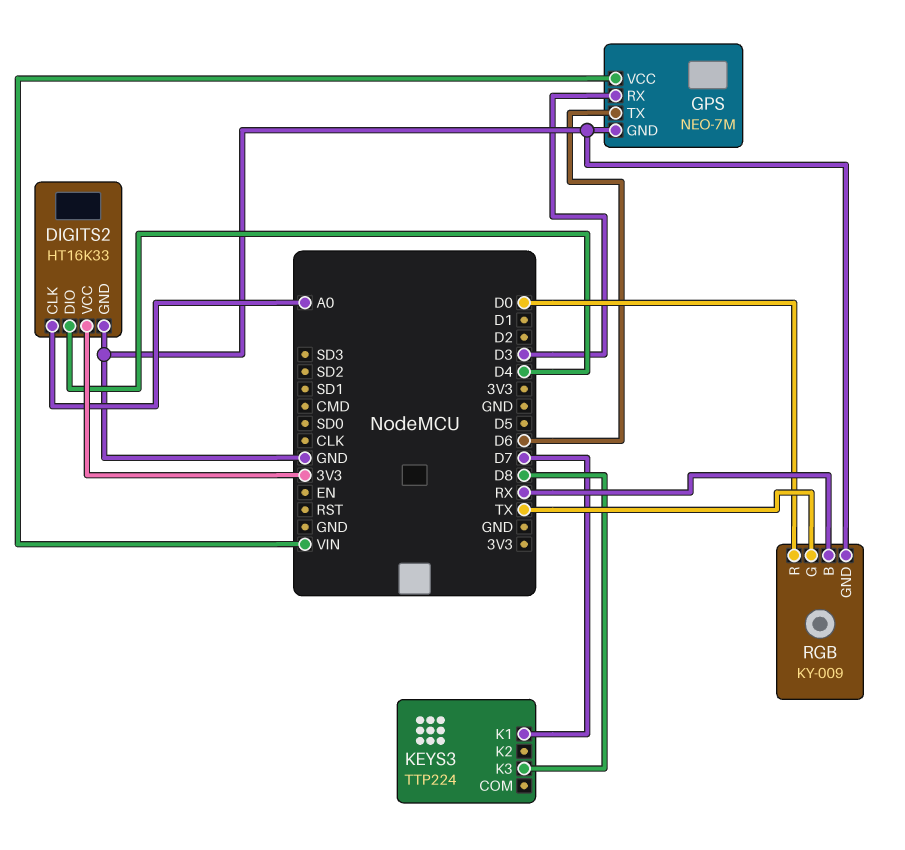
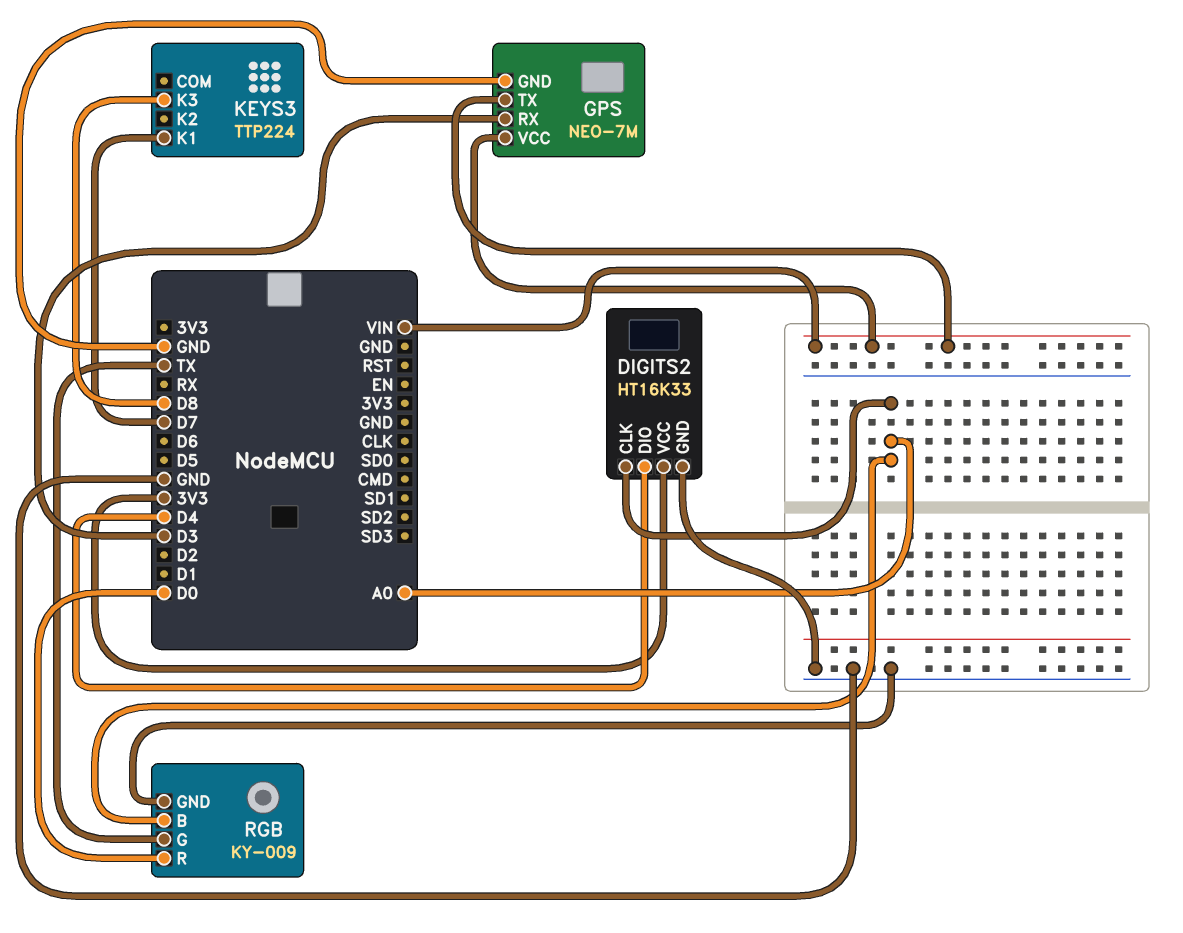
GPS pin TX: D6 -> VIN
RGB pin B: RX -> A0

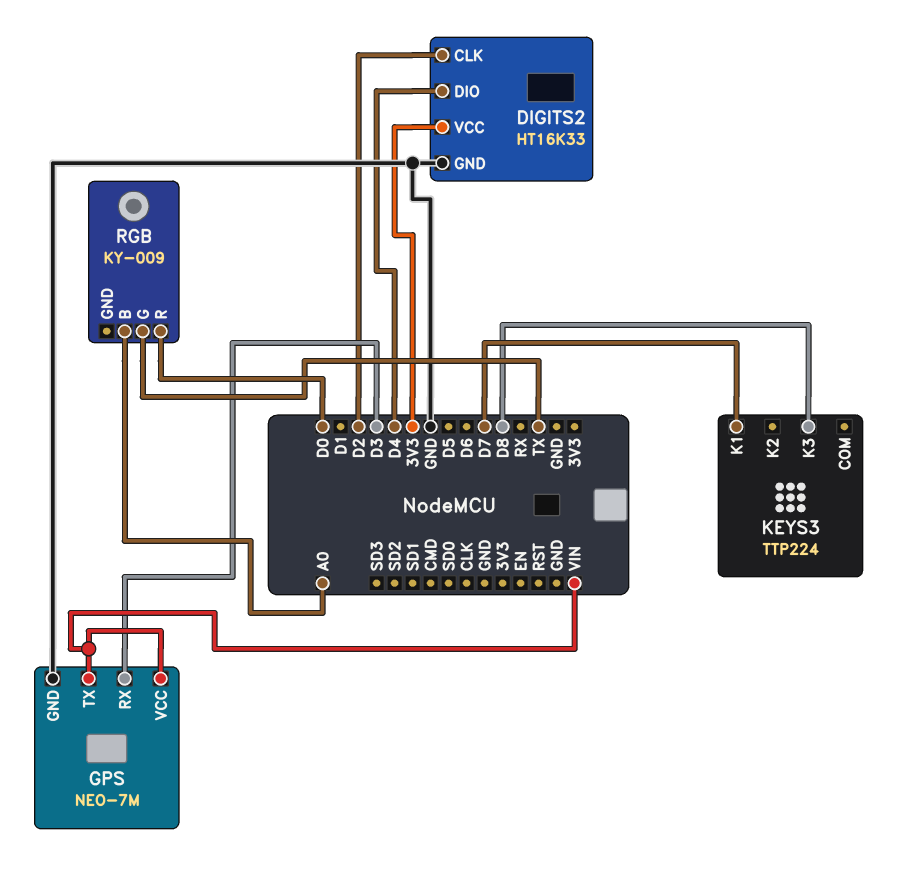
DIGITS2 pin CLK: A0 -> D2
RGB pin GND: GND -> none

